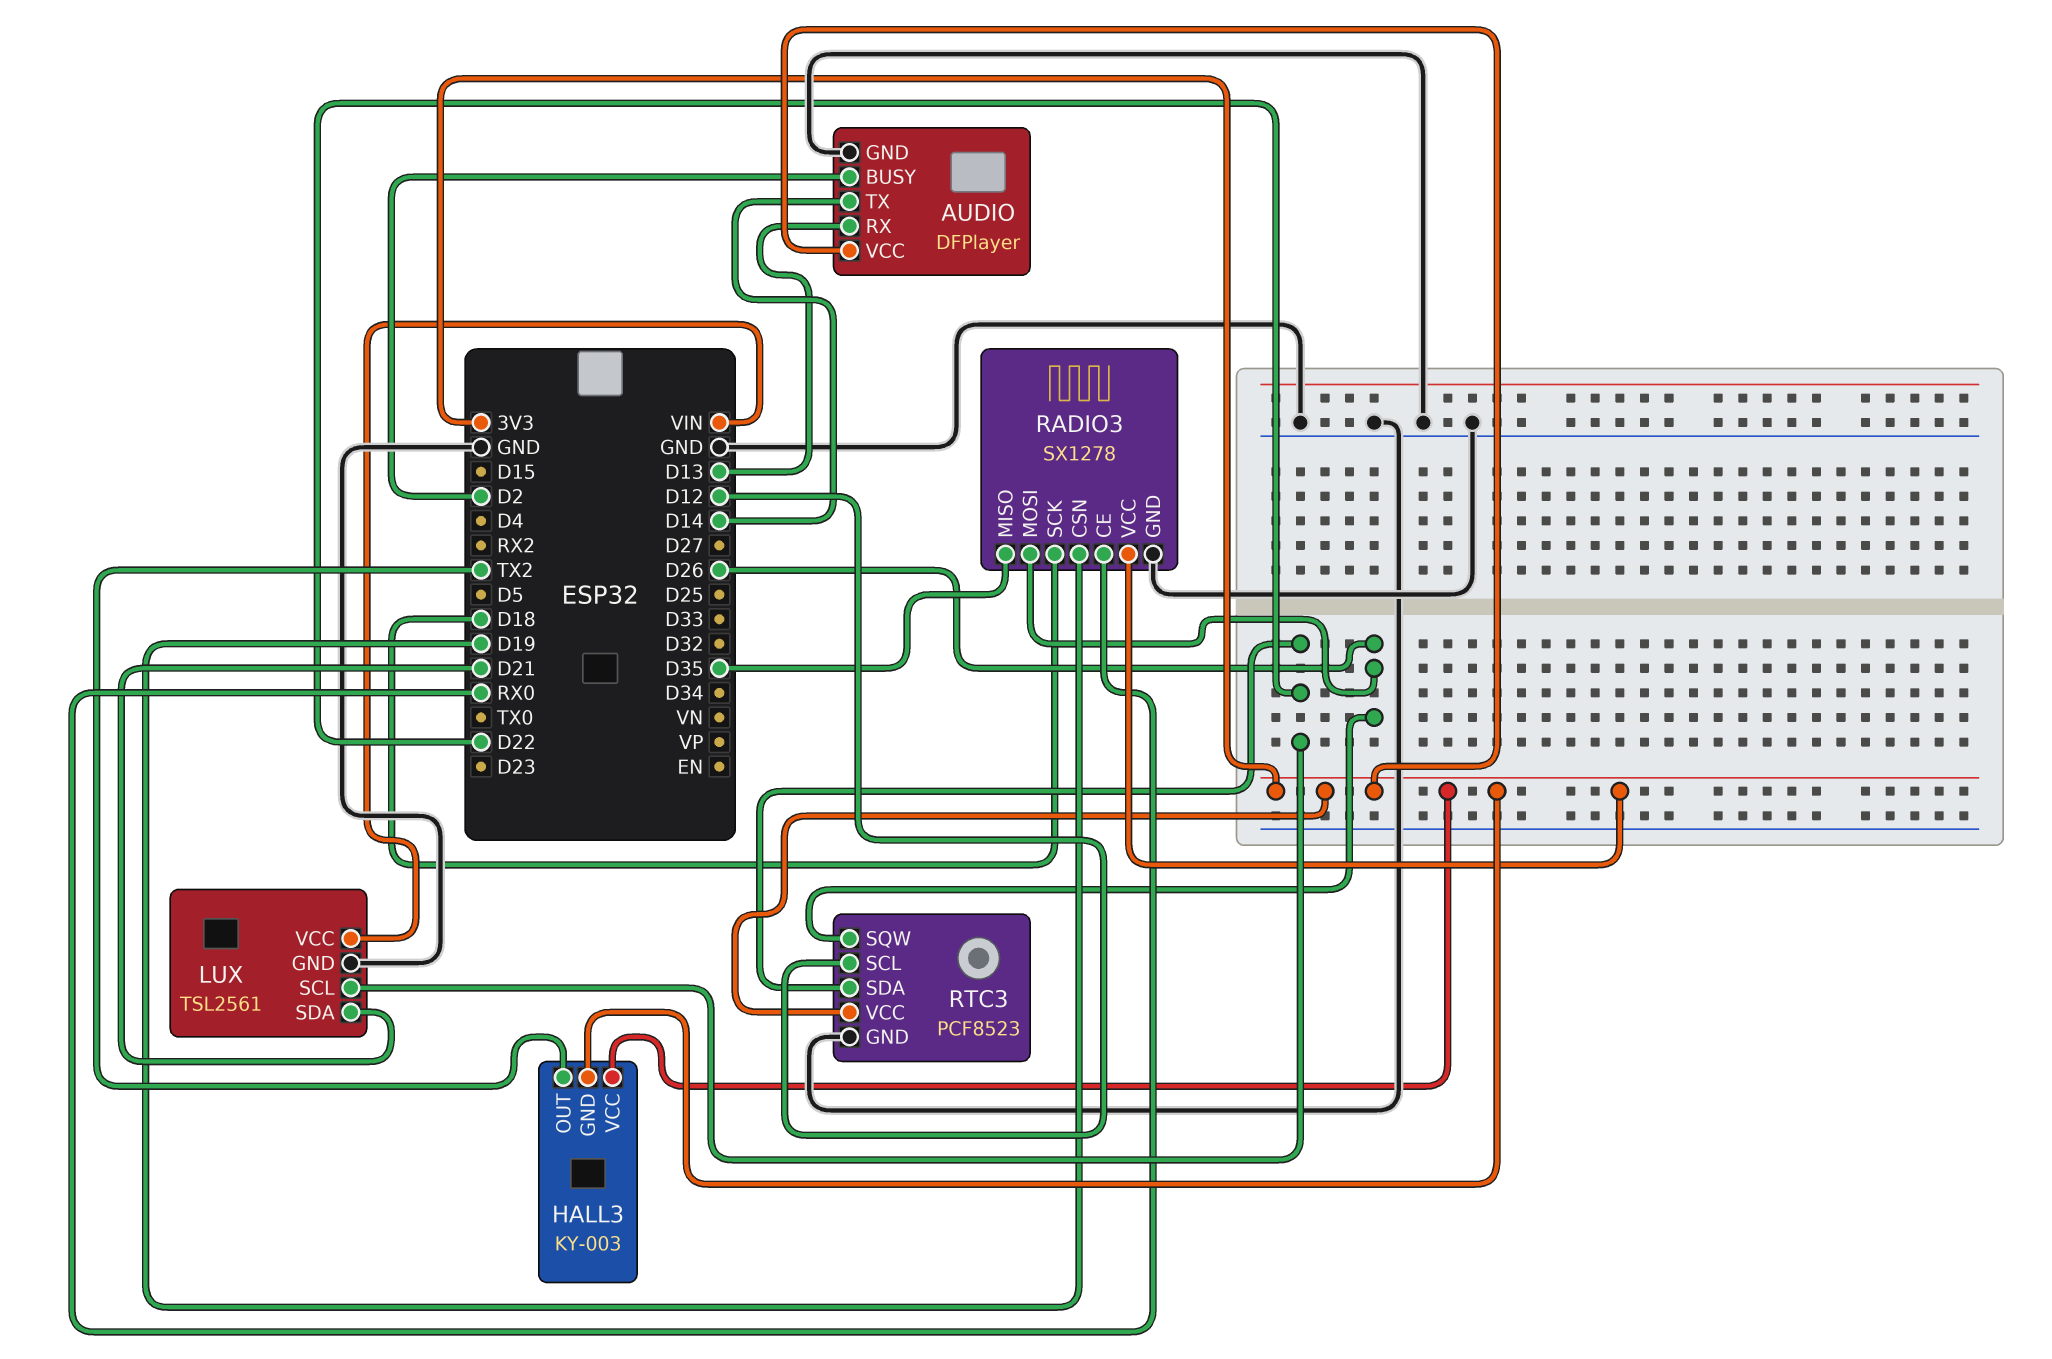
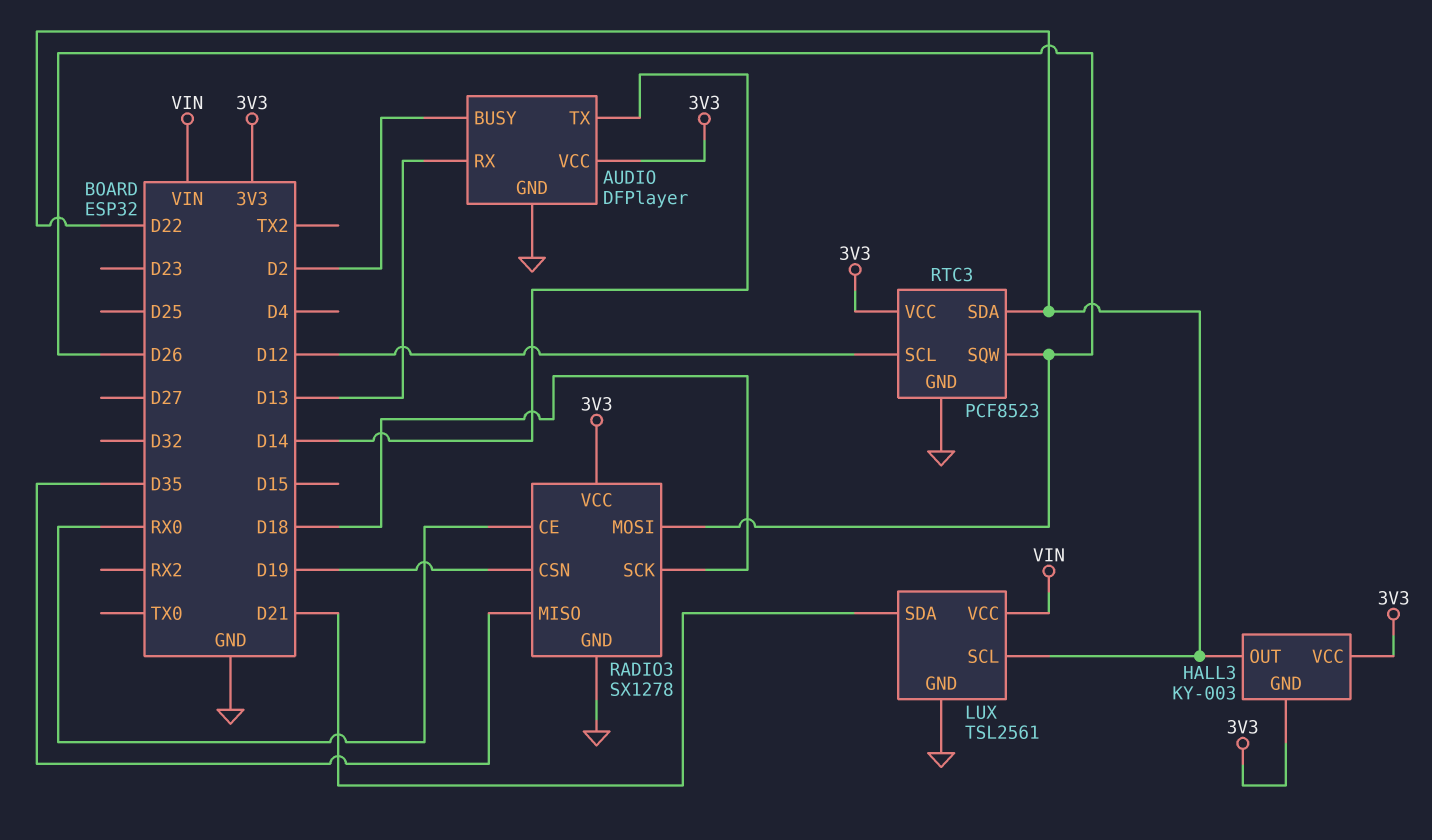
HALL3 pin OUT: TX2 -> D22

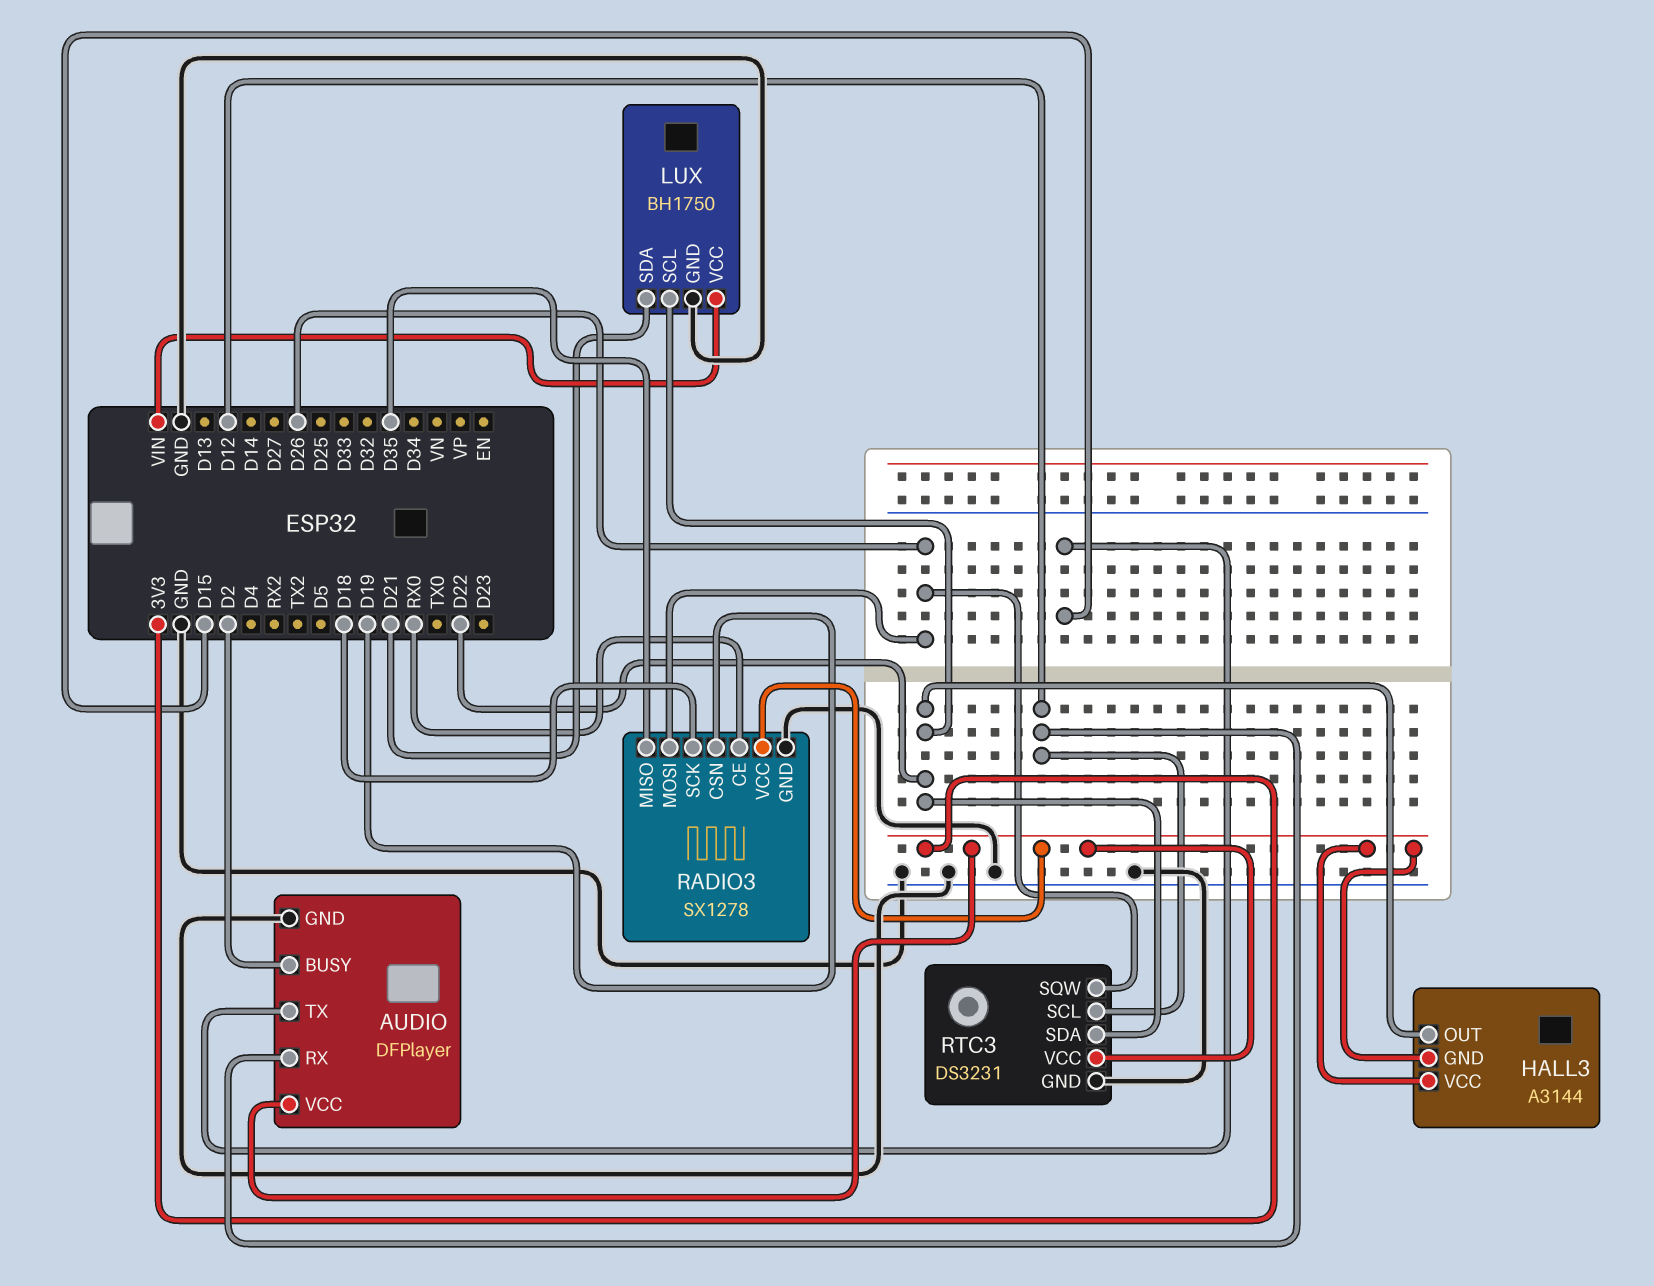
AUDIO pin RX: D13 -> D12
AUDIO pin TX: D14 -> D15
HALL3: KY-003 -> A3144
LUX: TSL2561 -> BH1750
RTC3: PCF8523 -> DS3231

